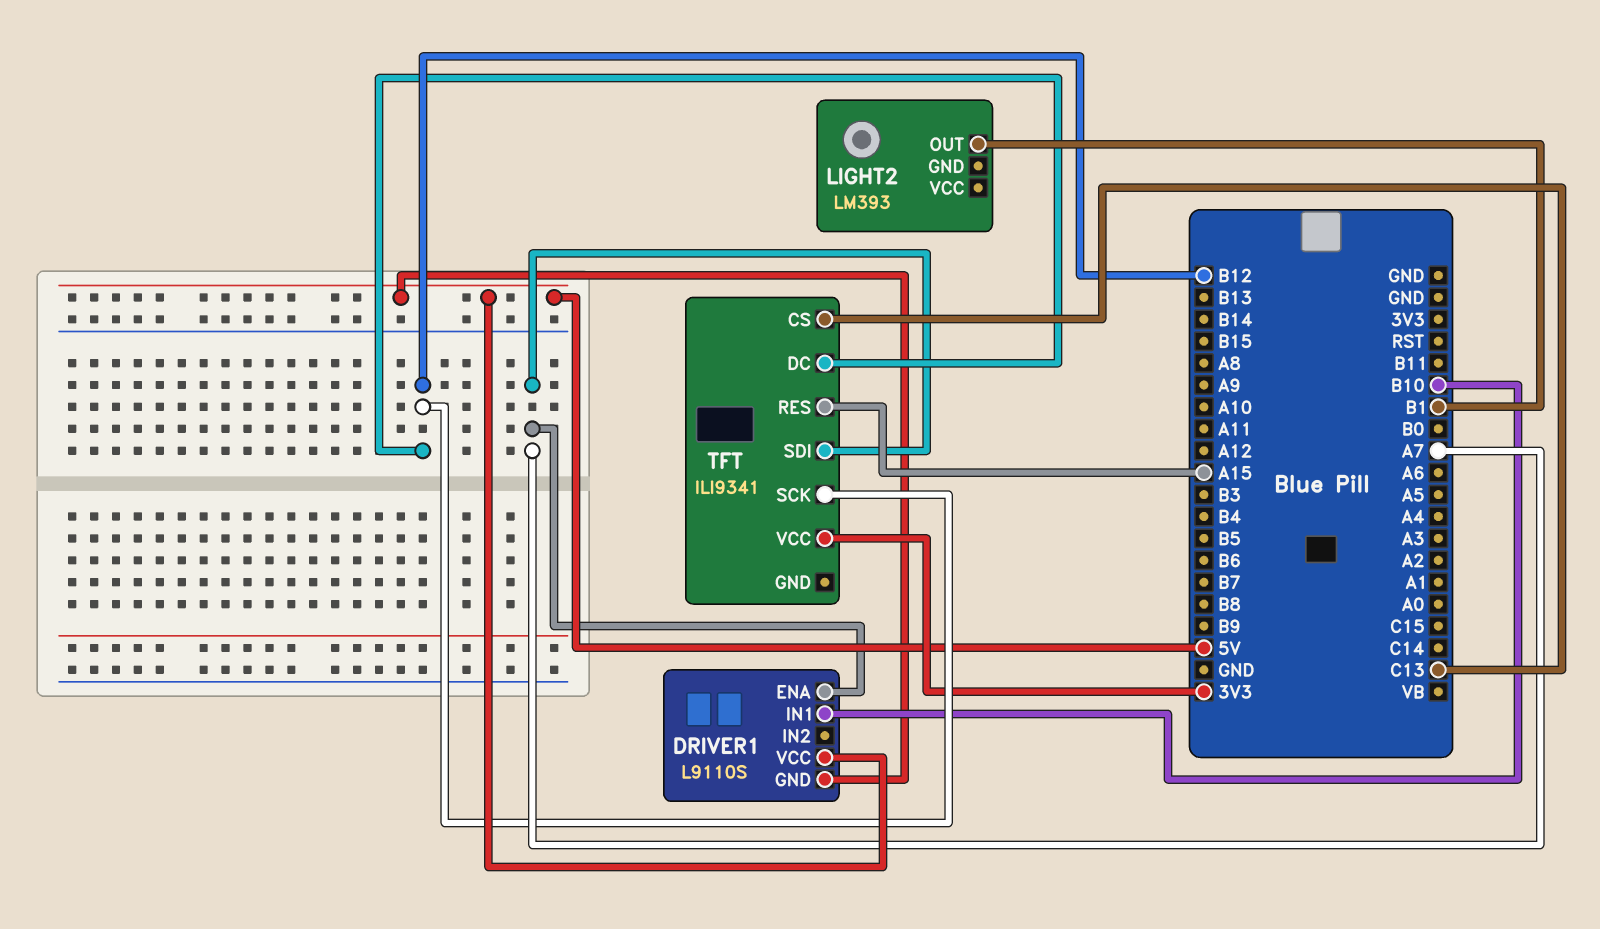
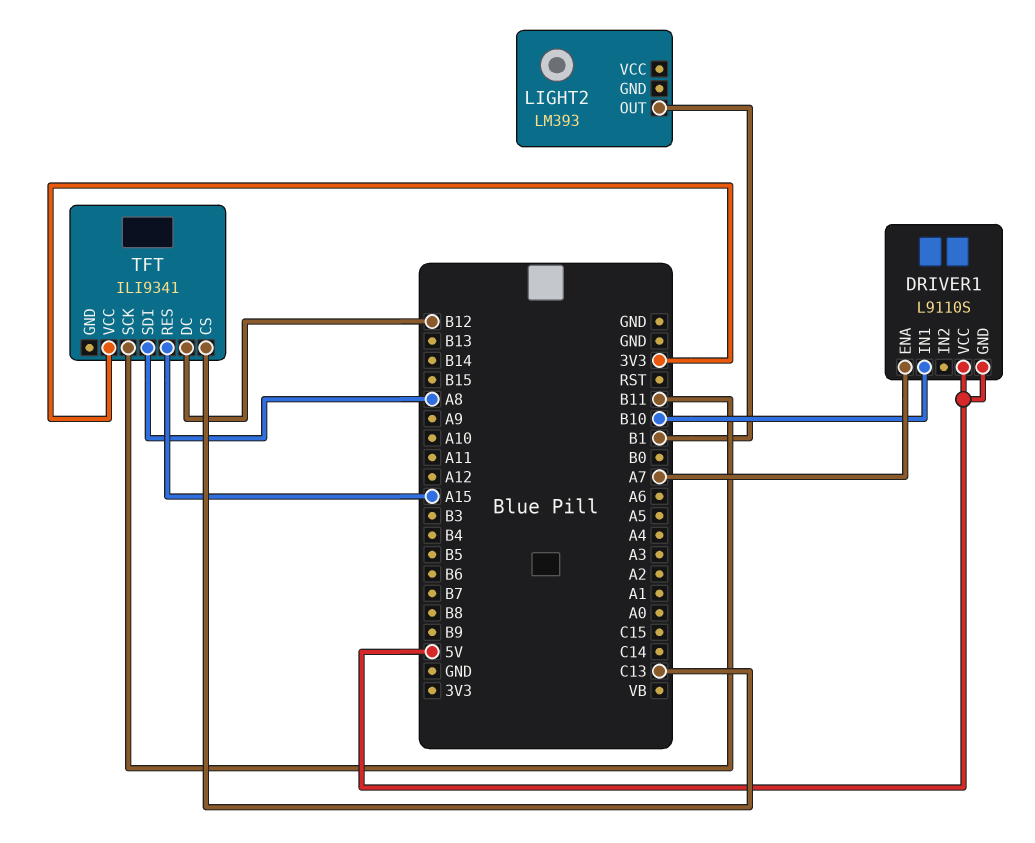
TFT pin SCK: B12 -> B11
TFT pin SDI: A7 -> A8

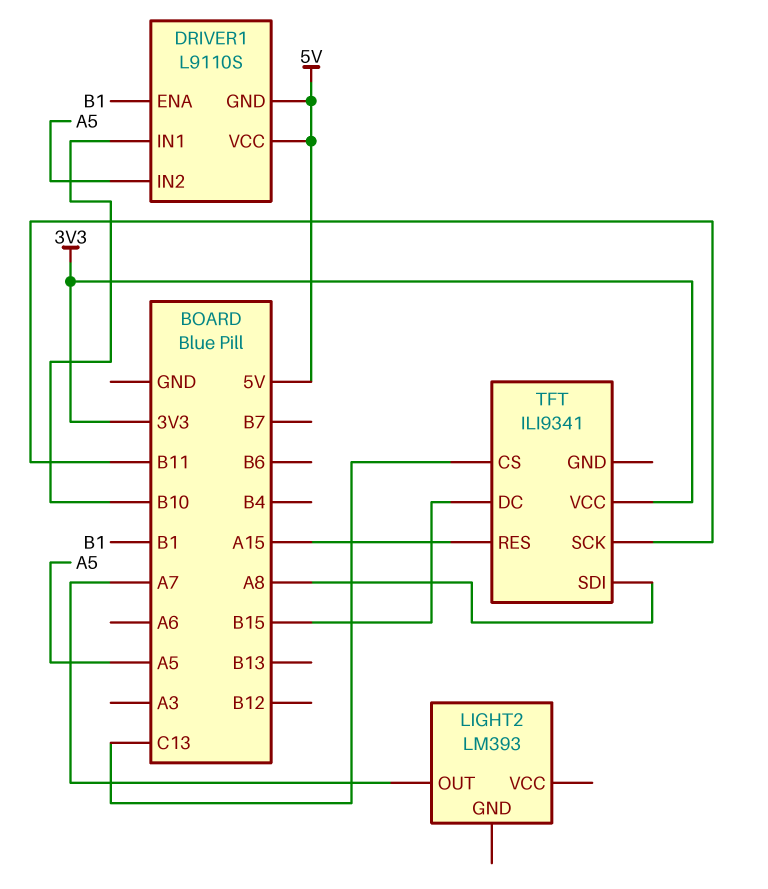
DRIVER1 pin ENA: A7 -> B1
DRIVER1 pin IN2: none -> A5
LIGHT2 pin OUT: B1 -> A7
TFT pin DC: B12 -> B15

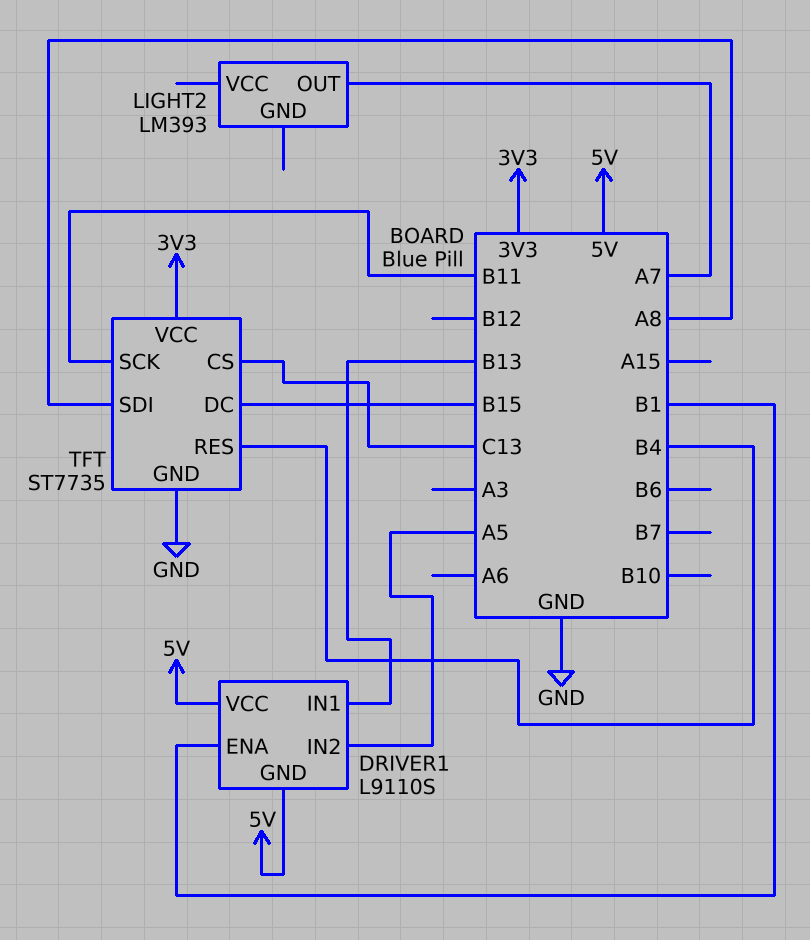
DRIVER1 pin IN1: B10 -> B13
TFT: ILI9341 -> ST7735
TFT pin GND: none -> GND
TFT pin RES: A15 -> B4

